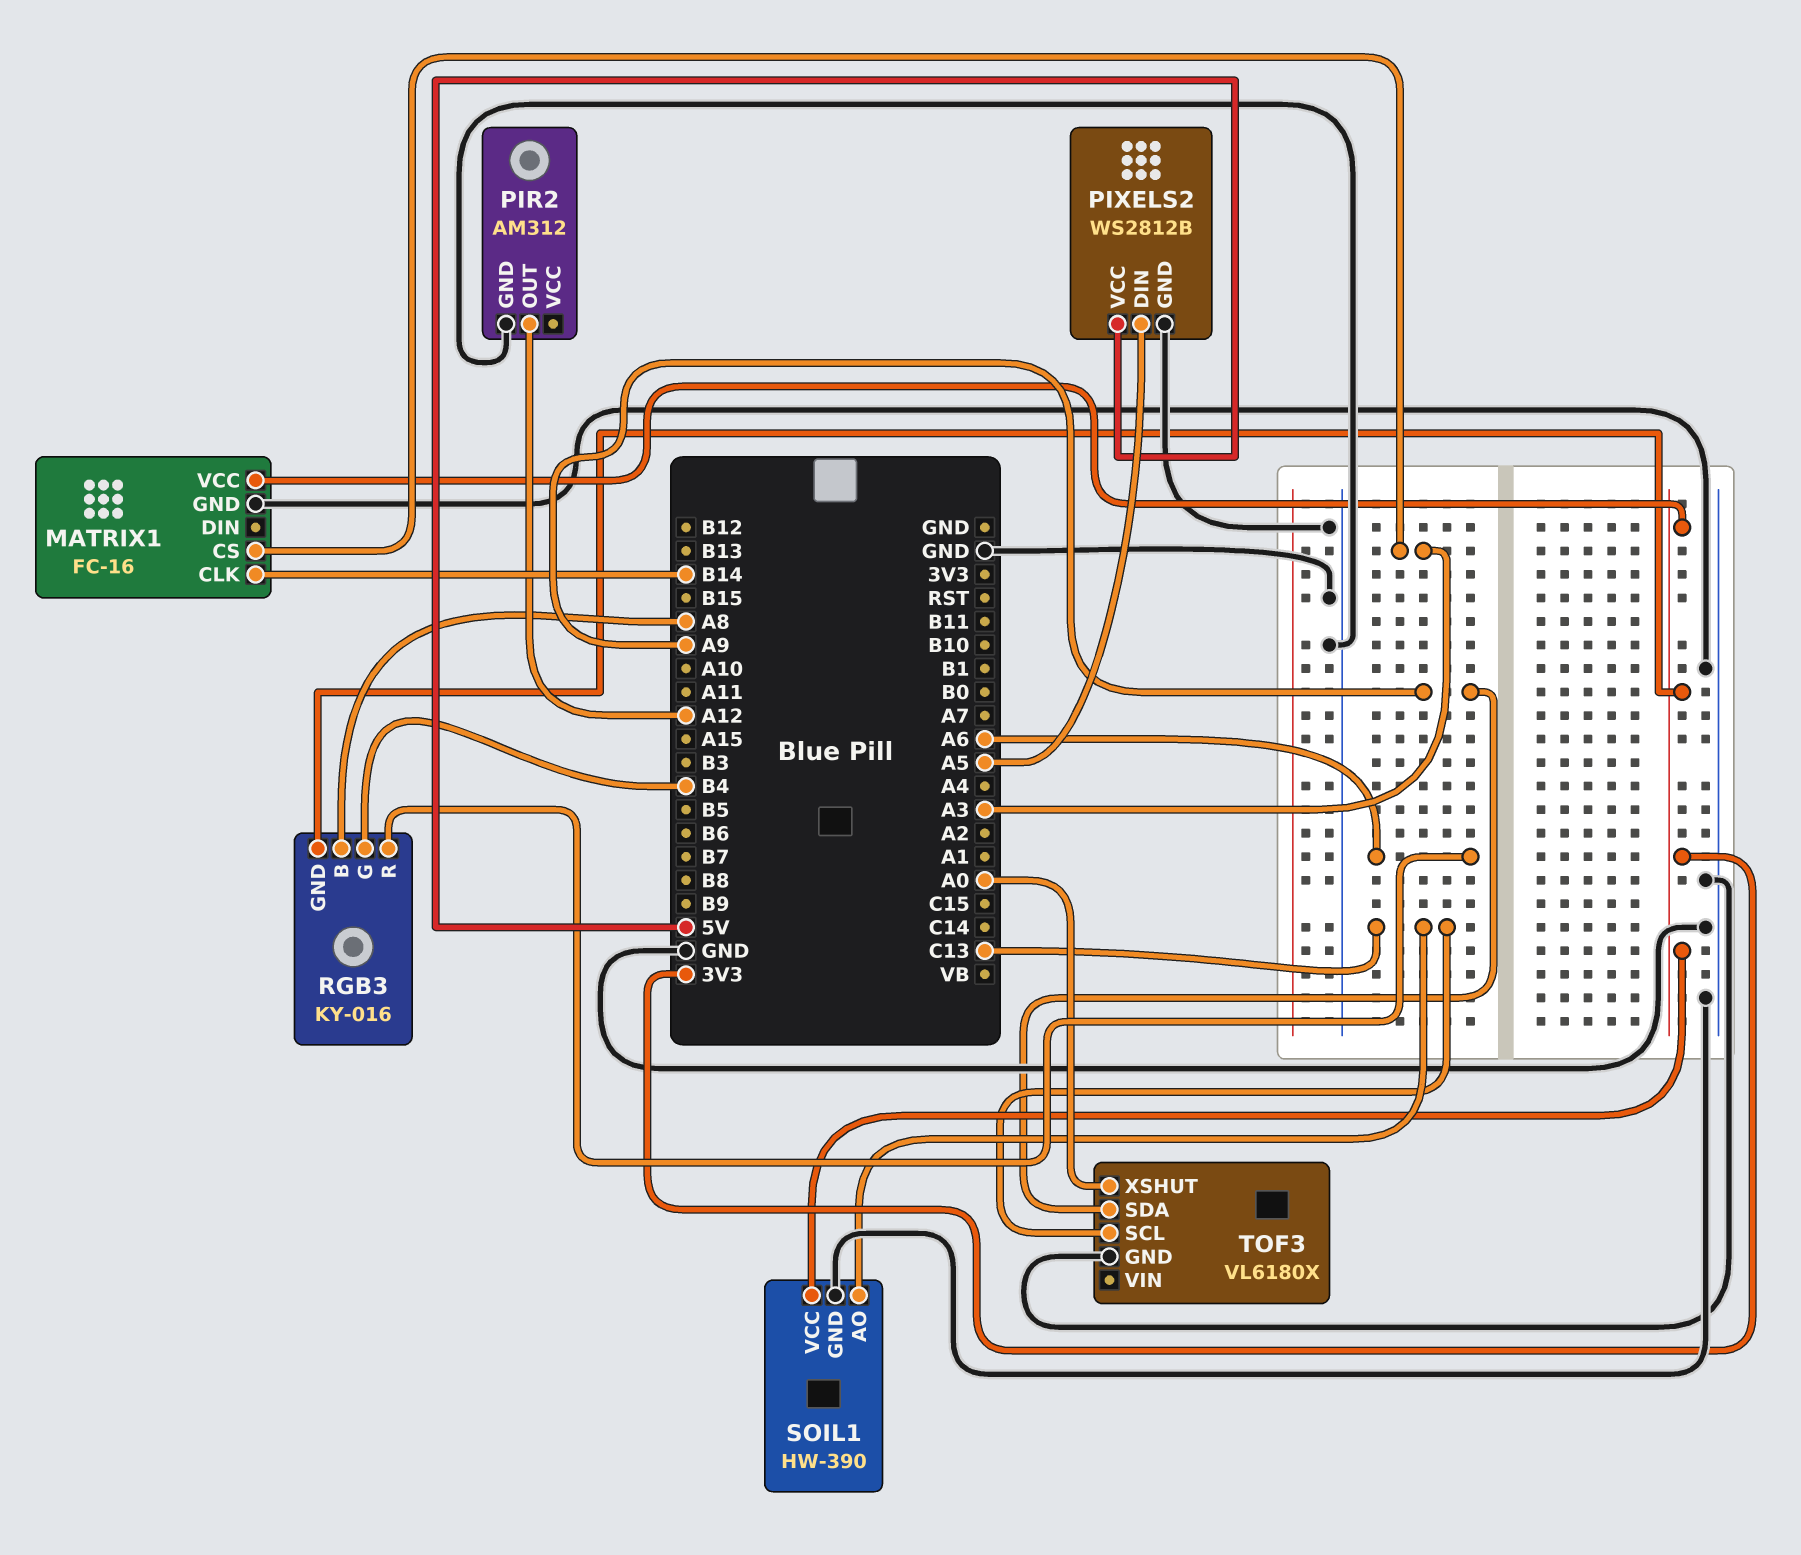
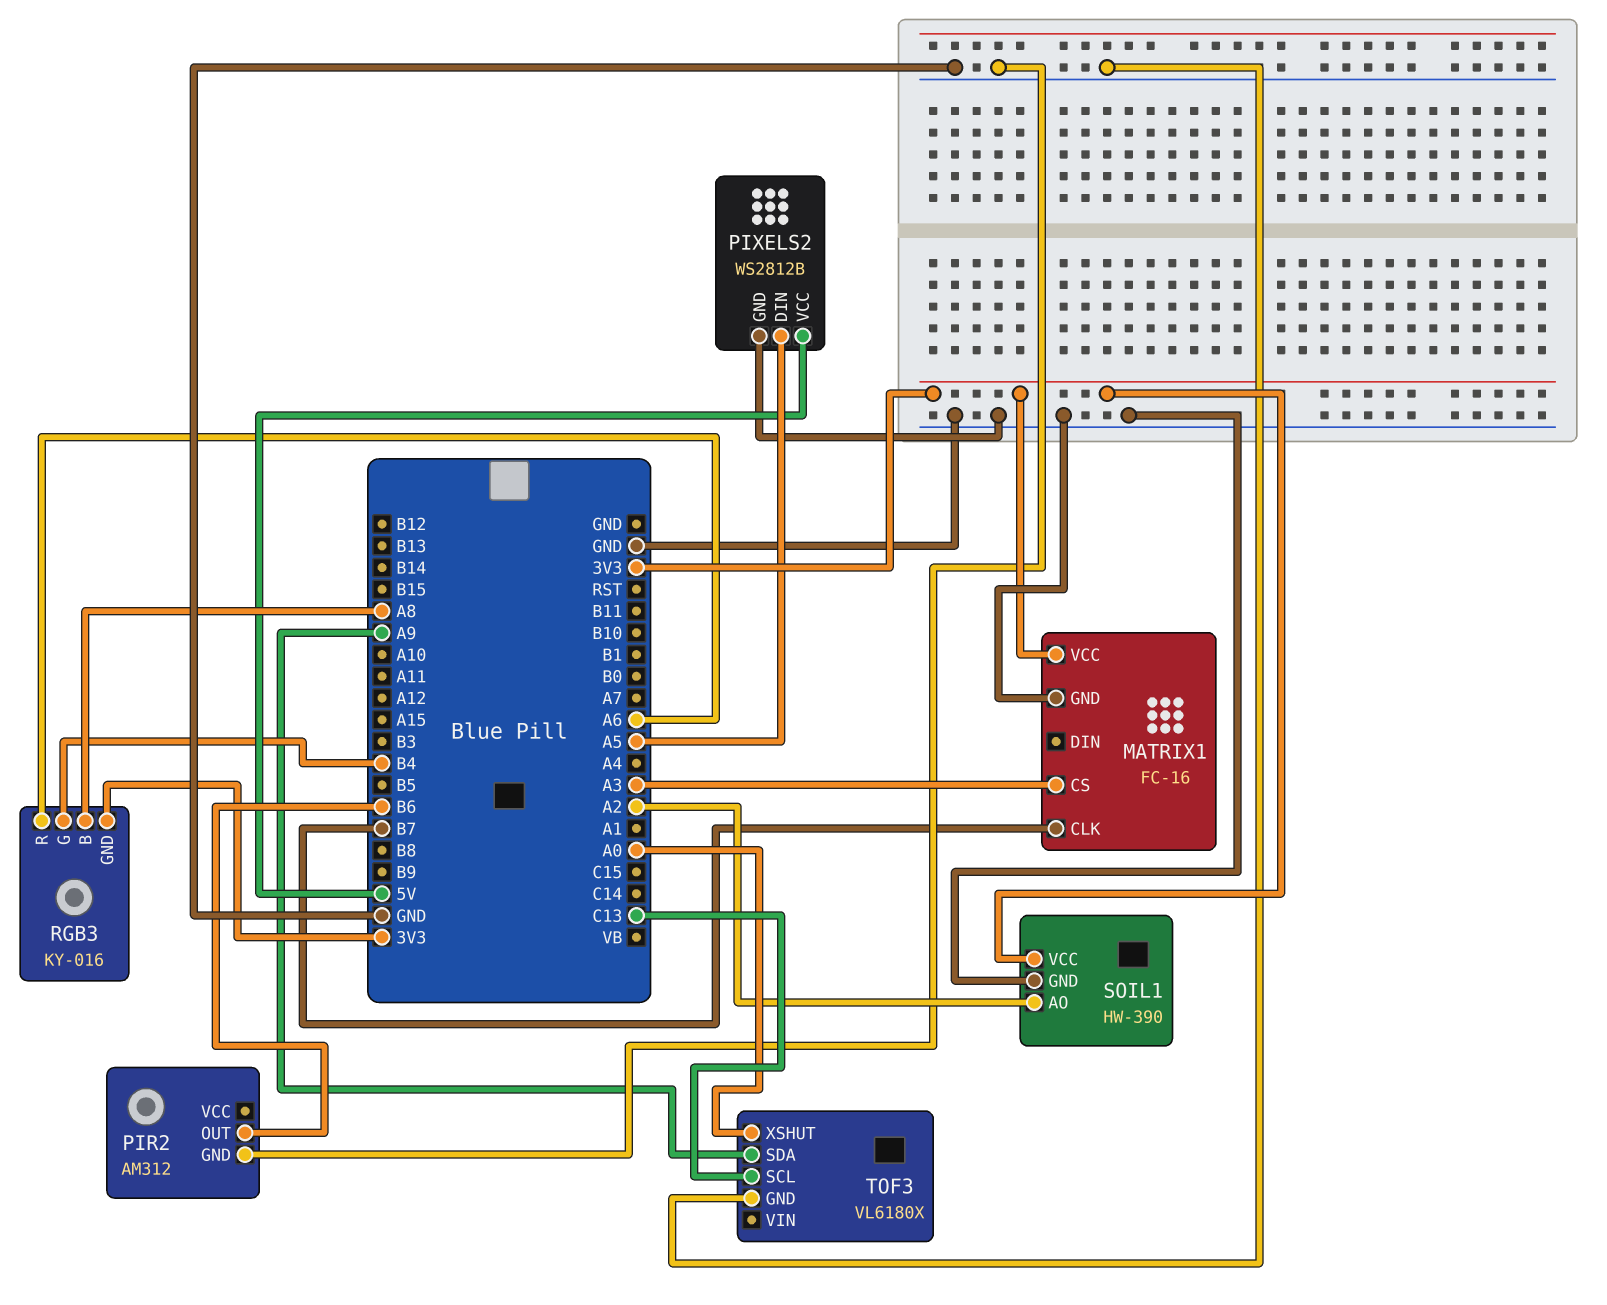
MATRIX1 pin CLK: B14 -> B7
PIR2 pin OUT: A12 -> B6
SOIL1 pin AO: C13 -> A2

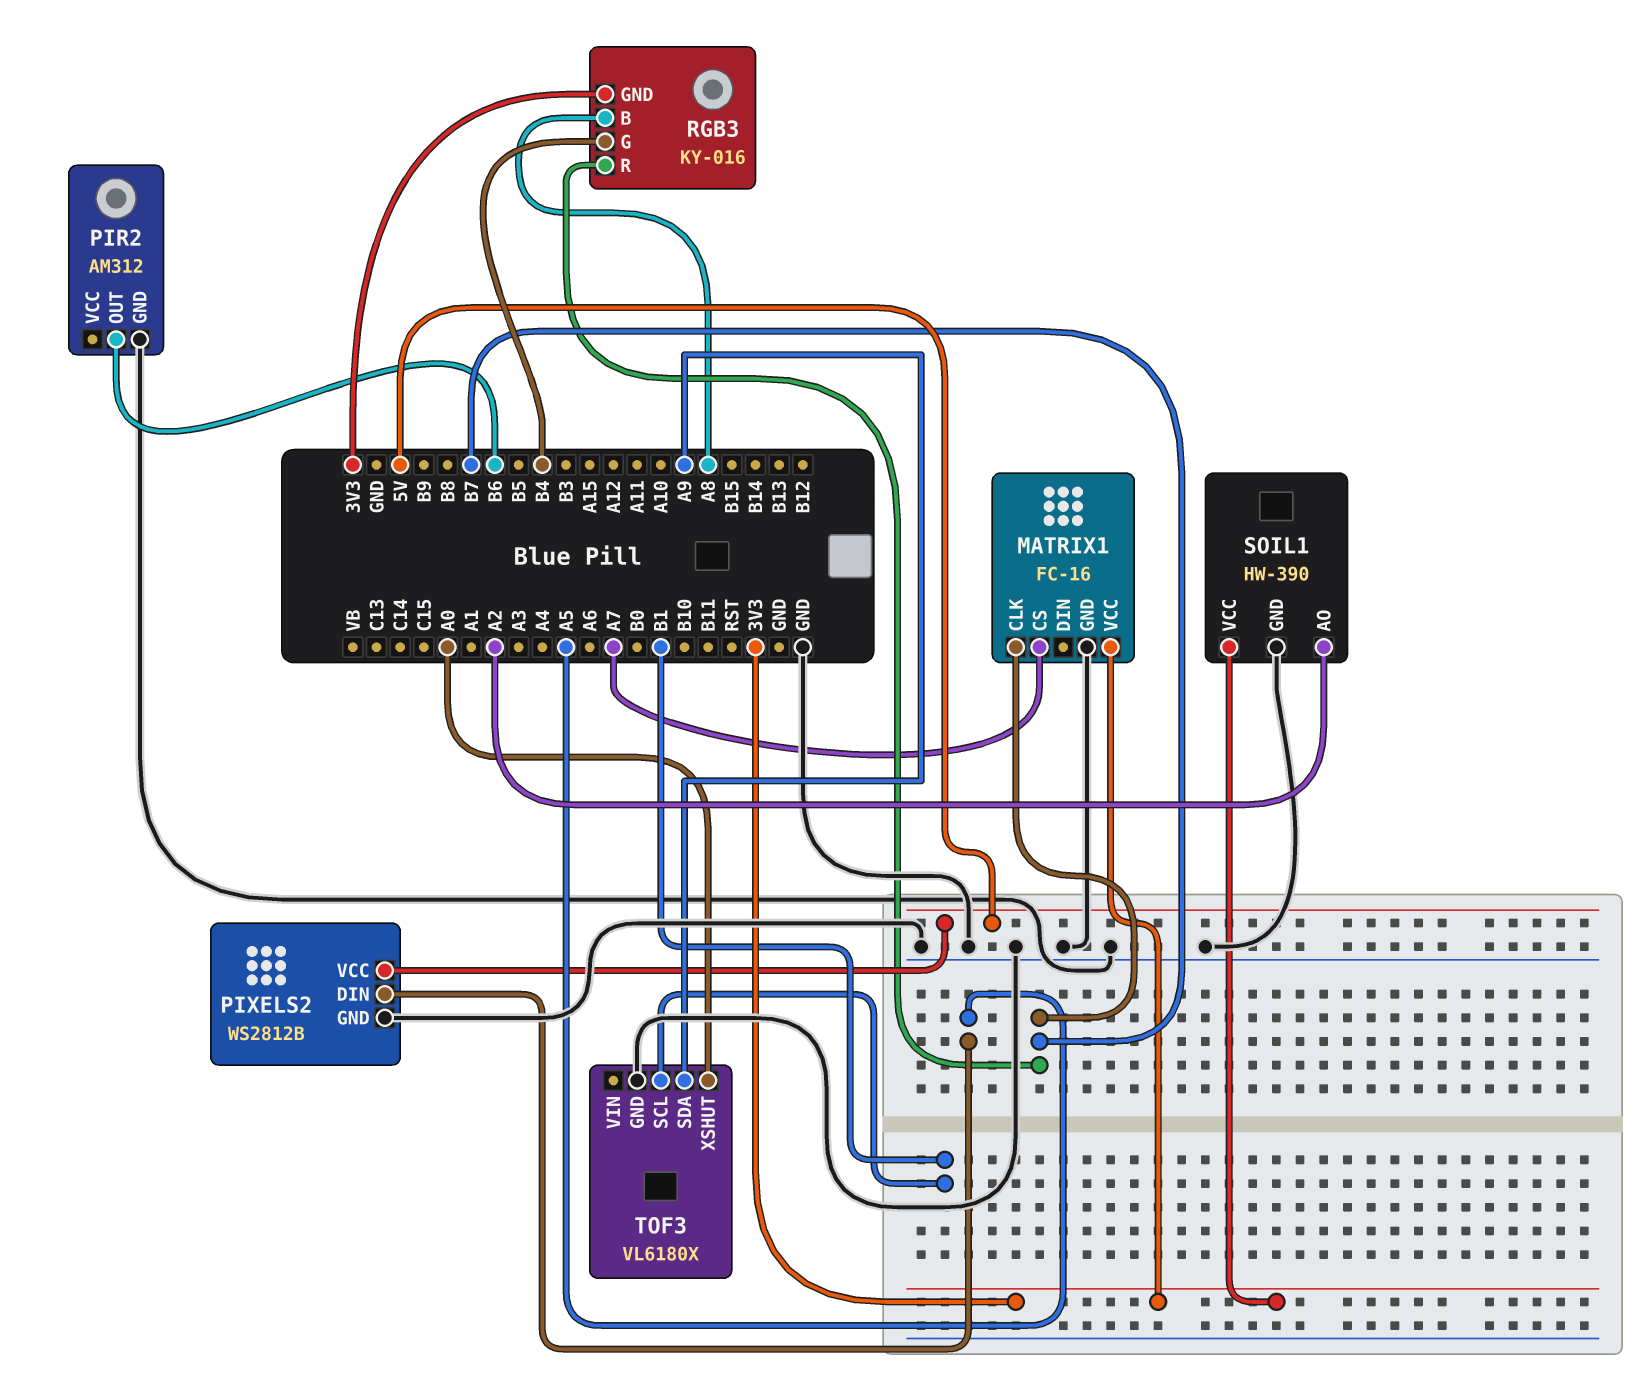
MATRIX1 pin CS: A3 -> A7
RGB3 pin R: A6 -> B7
TOF3 pin SCL: C13 -> B1

